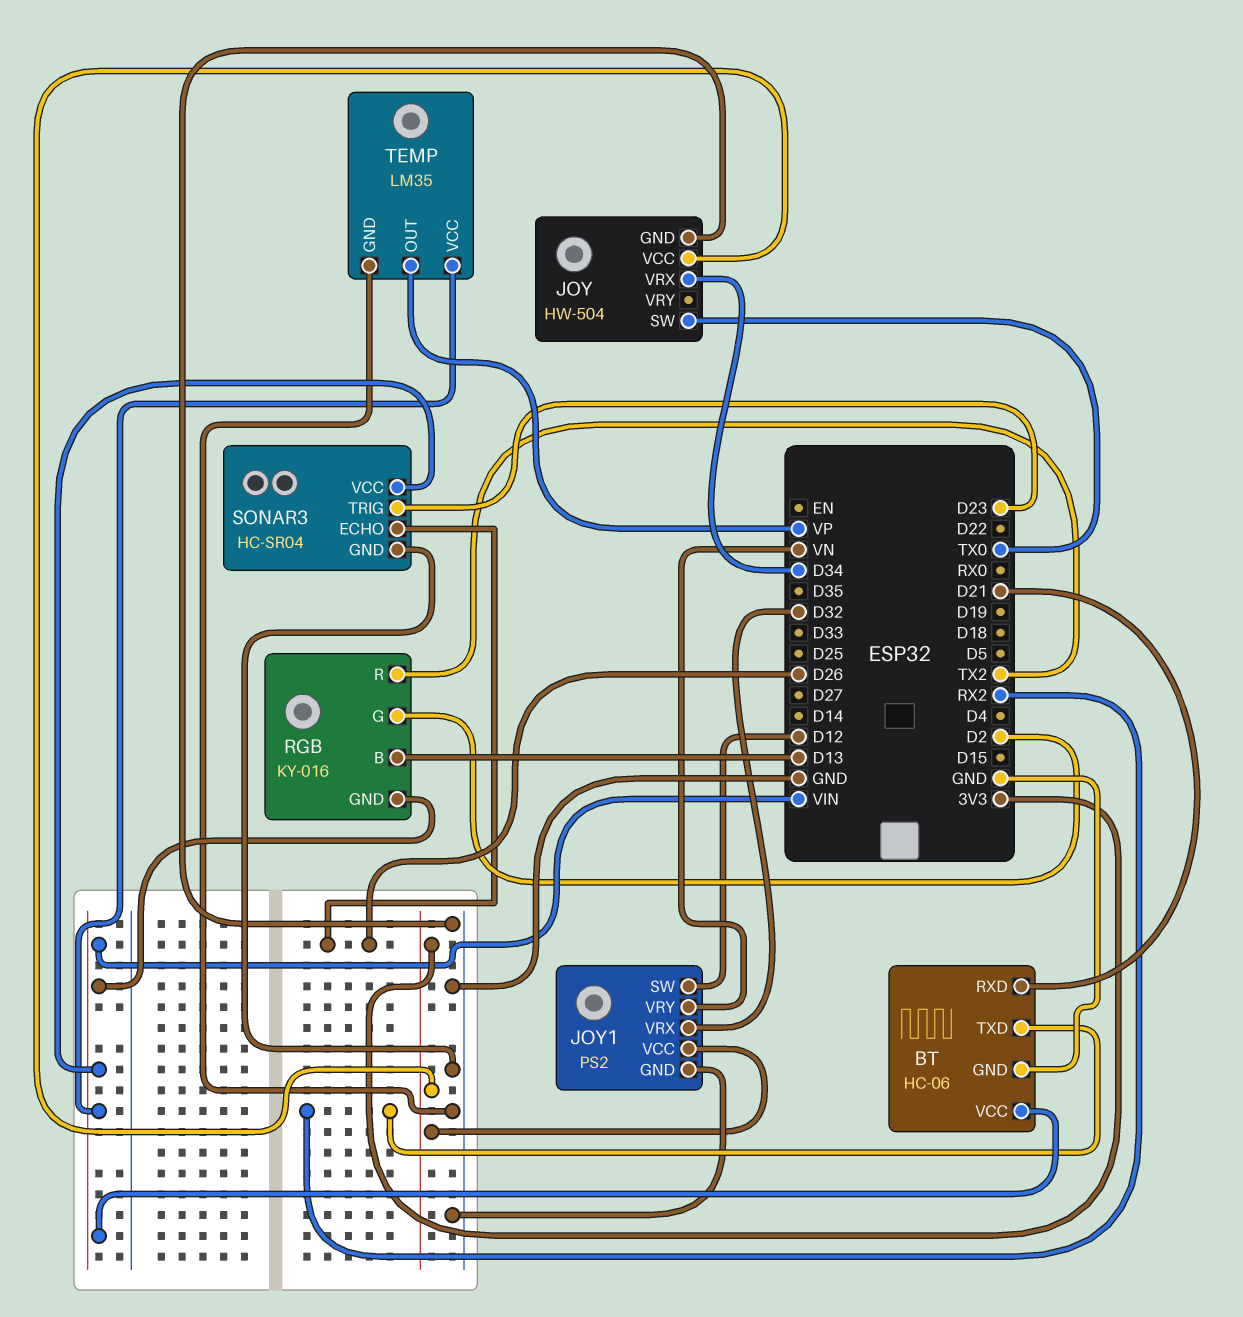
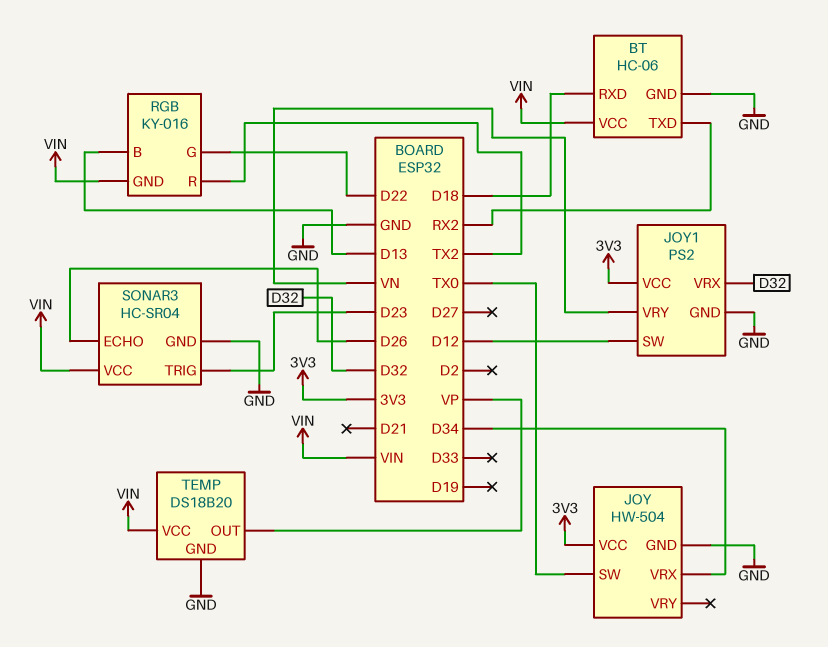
BT pin RXD: D21 -> D18
RGB pin G: D2 -> D22
TEMP: LM35 -> DS18B20

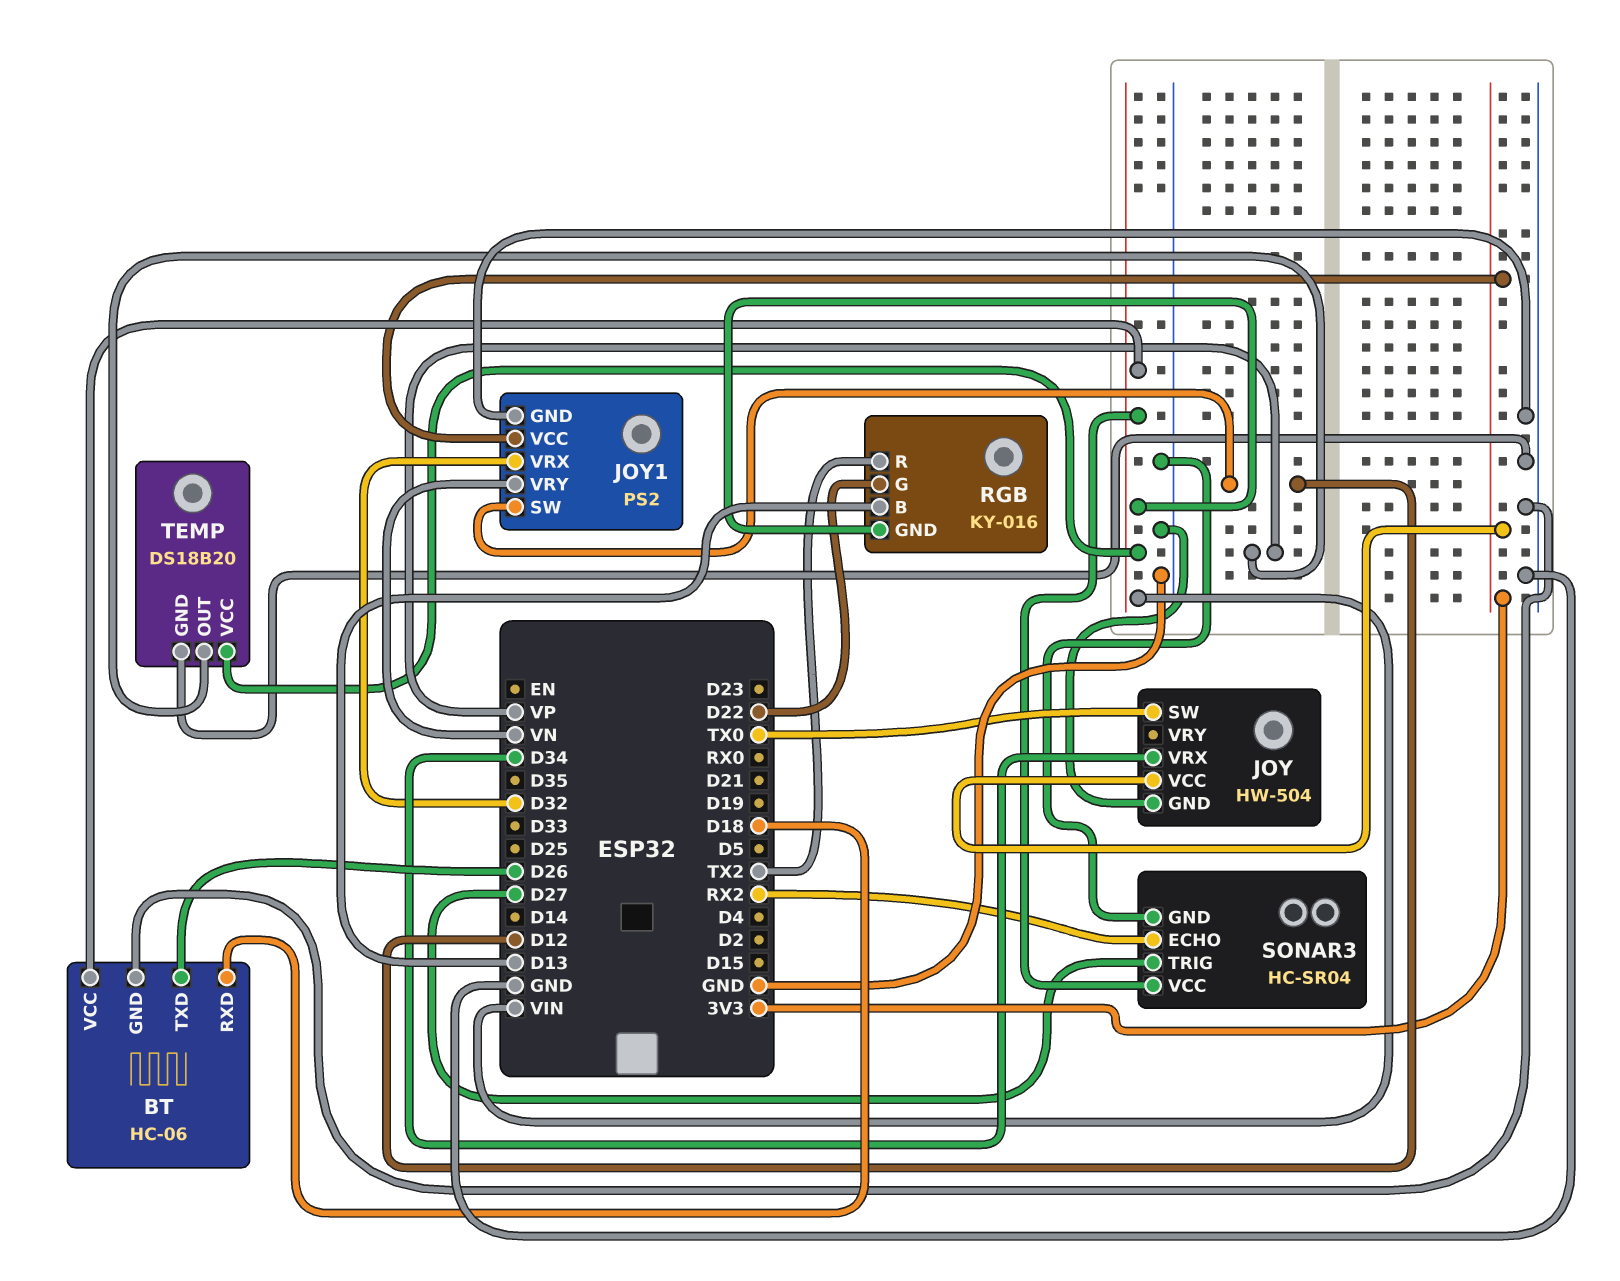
BT pin TXD: RX2 -> D26
SONAR3 pin ECHO: D26 -> RX2
SONAR3 pin TRIG: D23 -> D27

